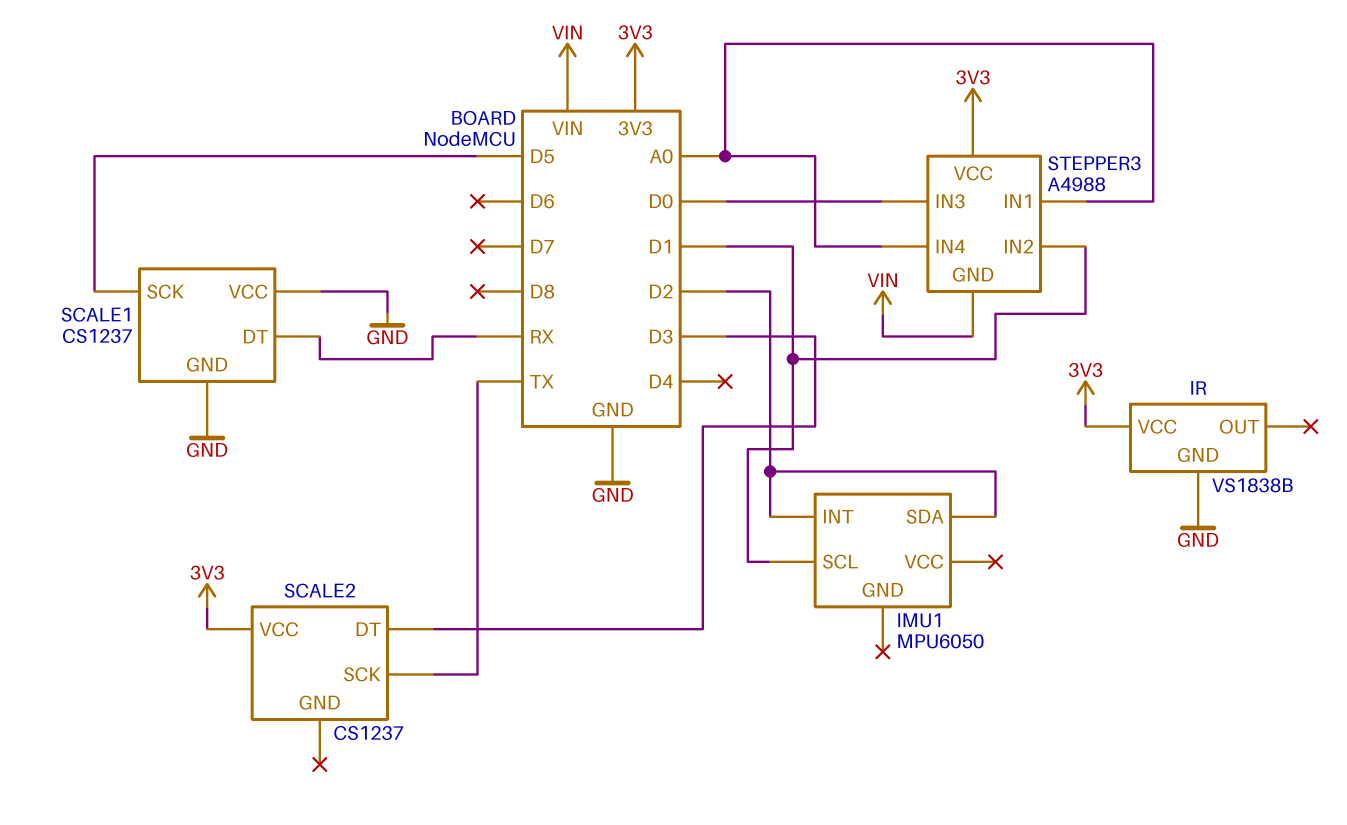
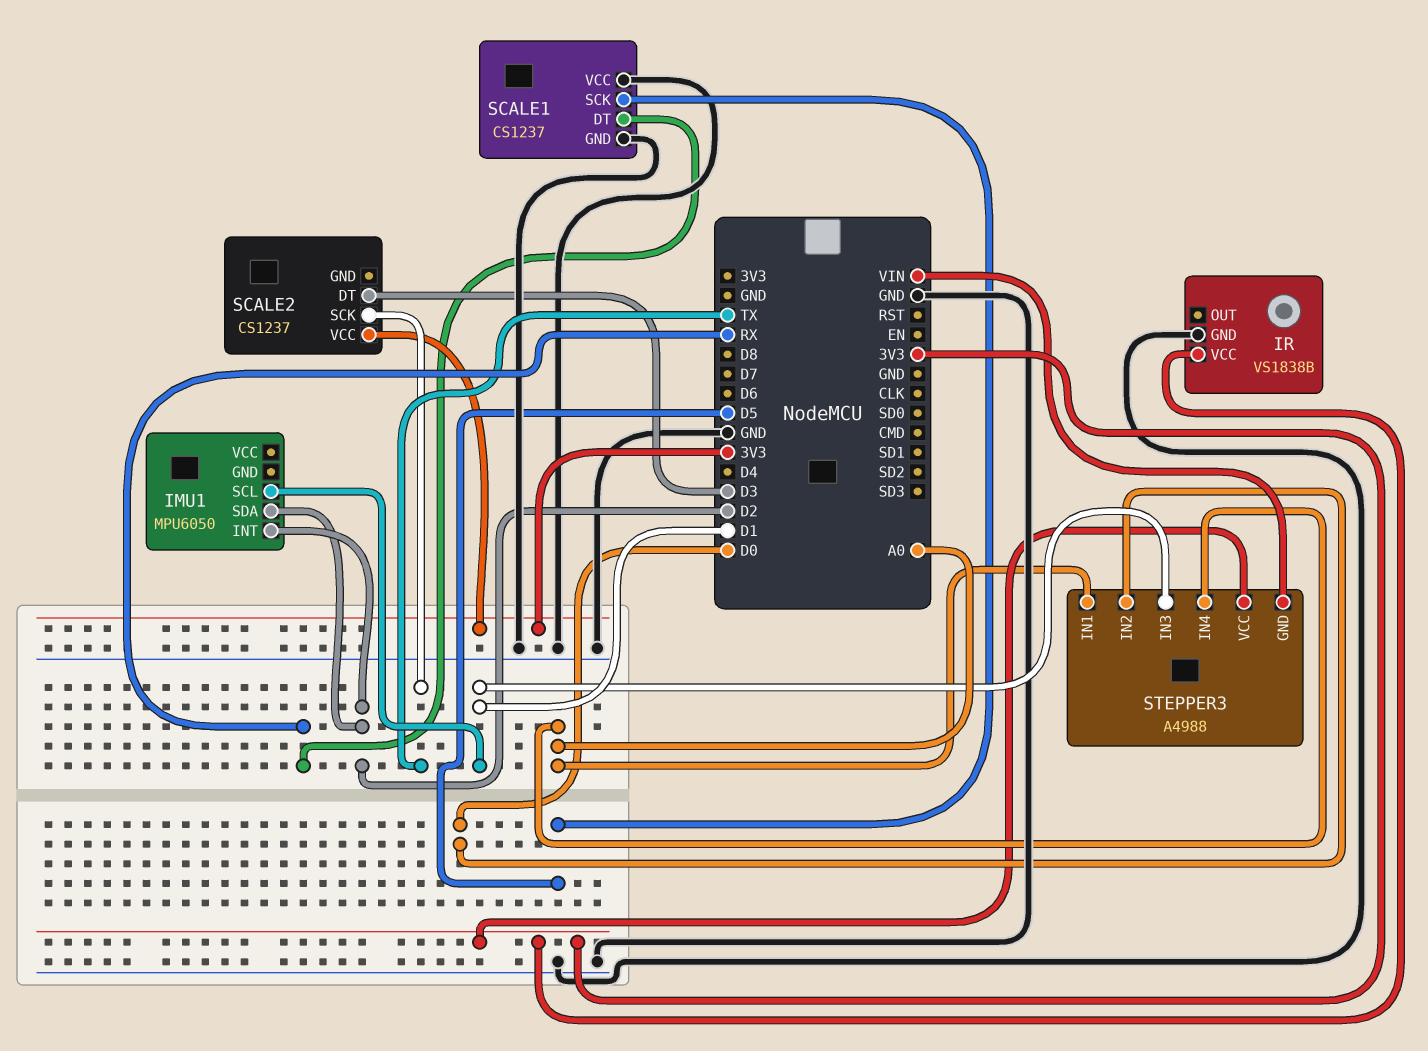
STEPPER3 pin IN2: D1 -> D0
STEPPER3 pin IN3: D0 -> D1

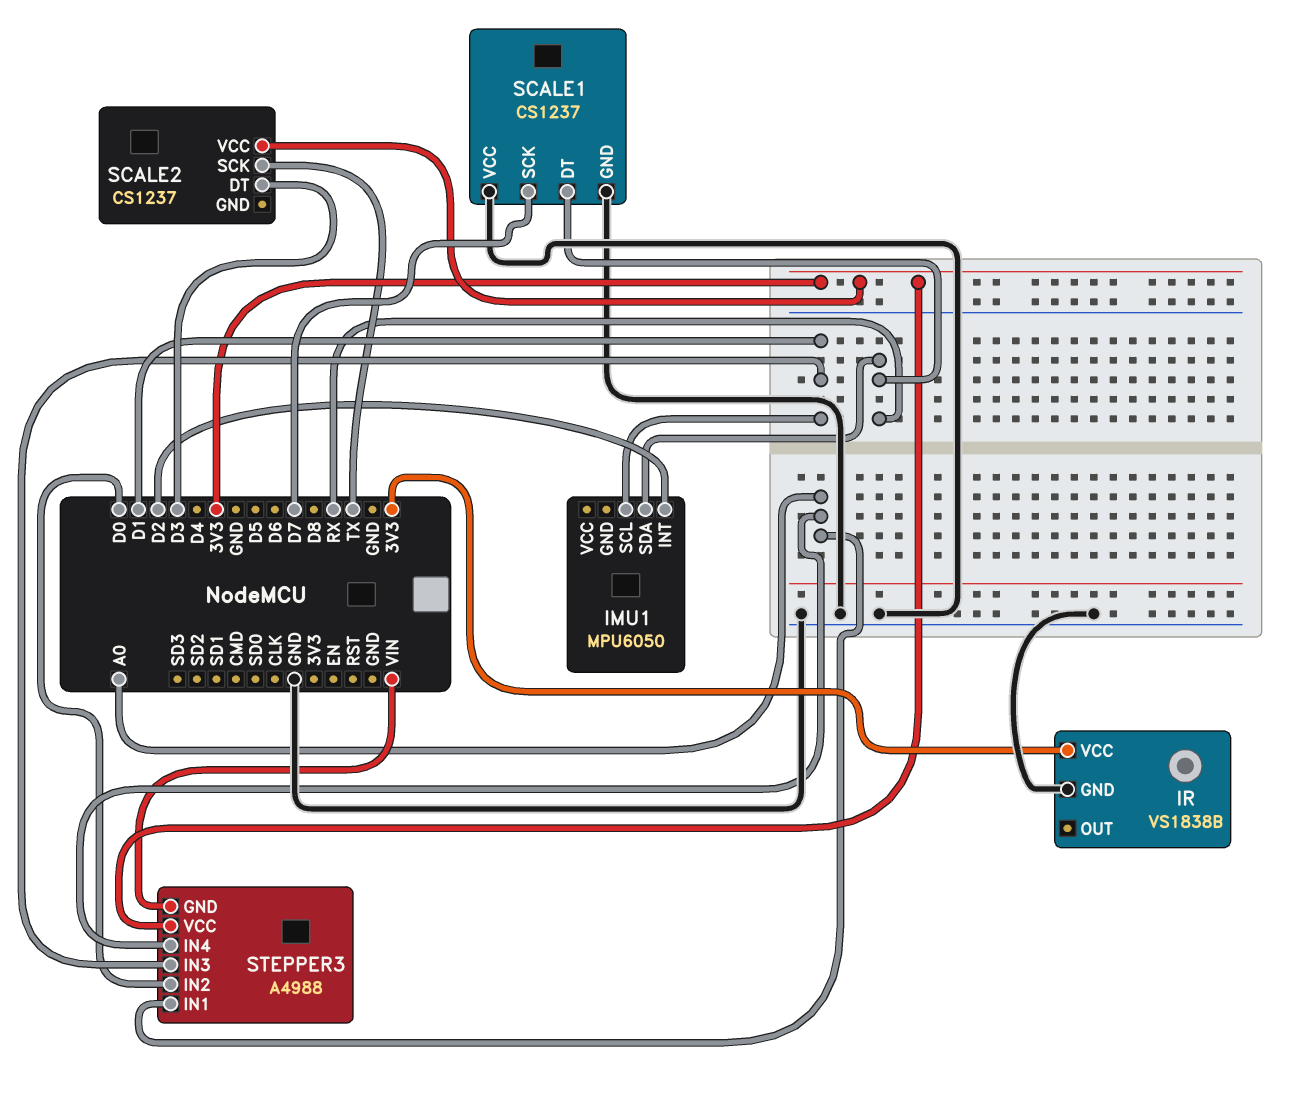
IMU1 pin SDA: D2 -> RX
SCALE1 pin SCK: D5 -> D7

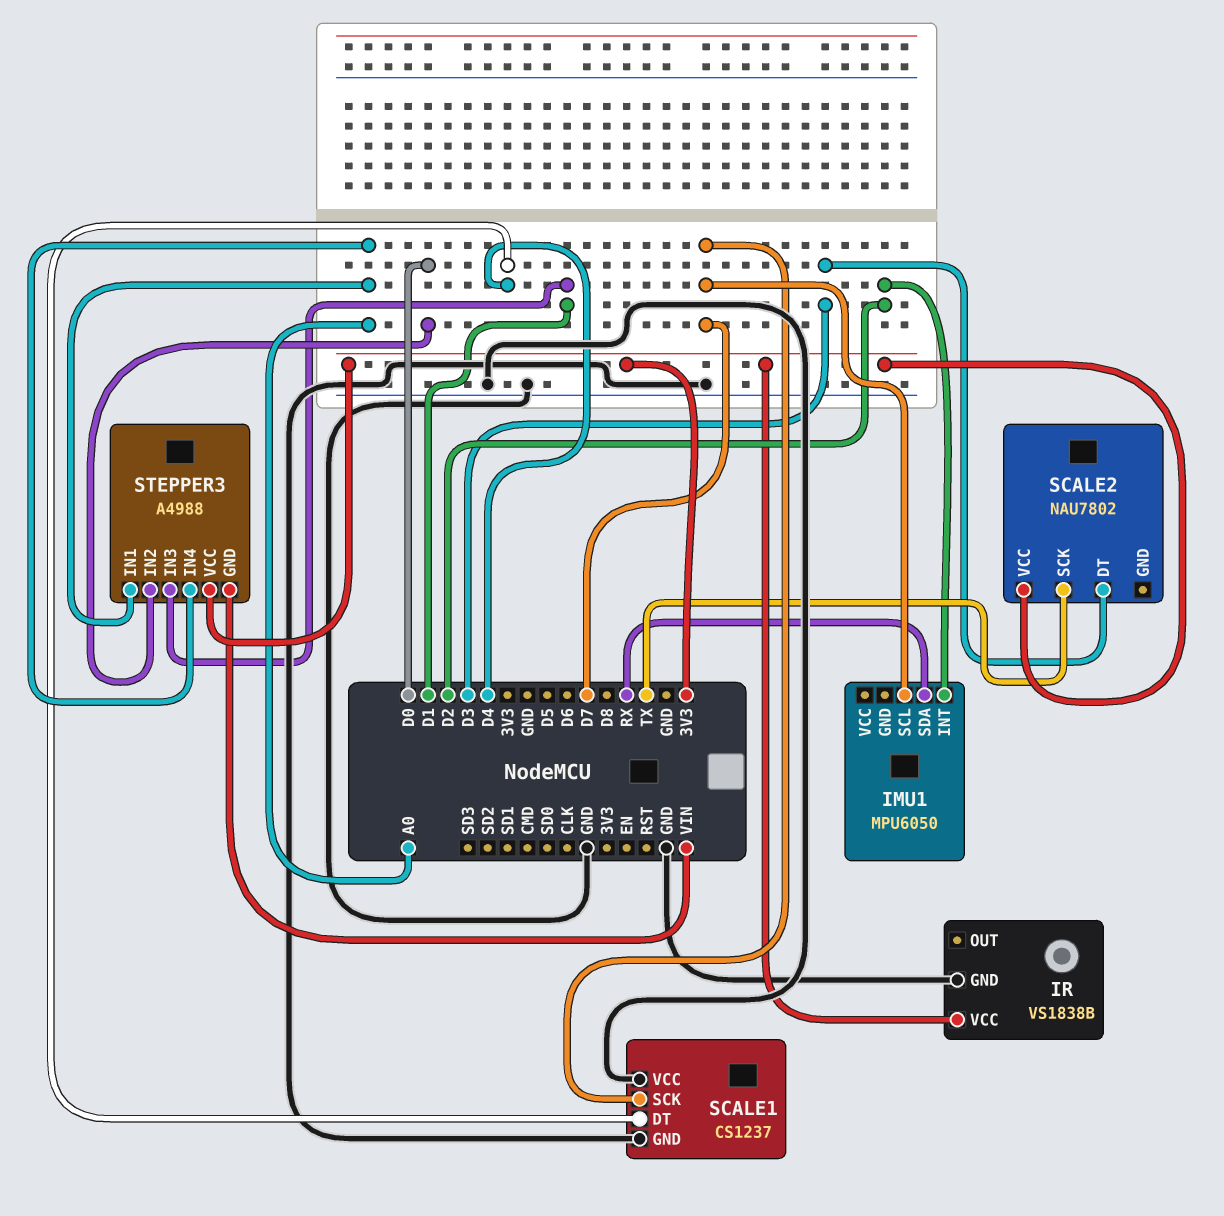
IMU1 pin SCL: D1 -> D7
SCALE1 pin DT: RX -> D4
SCALE2: CS1237 -> NAU7802

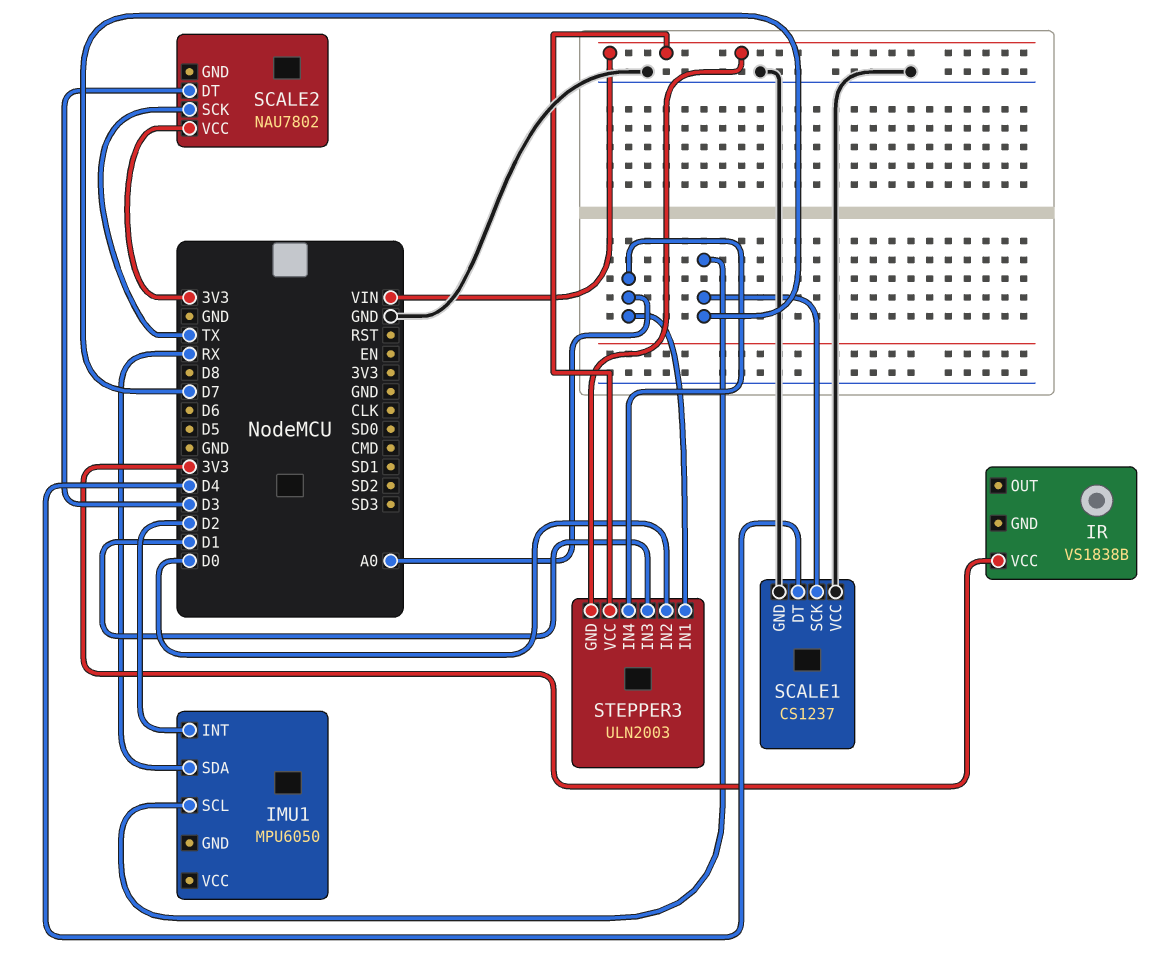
IR pin GND: GND -> none
STEPPER3: A4988 -> ULN2003
STEPPER3 pin VCC: 3V3 -> VIN

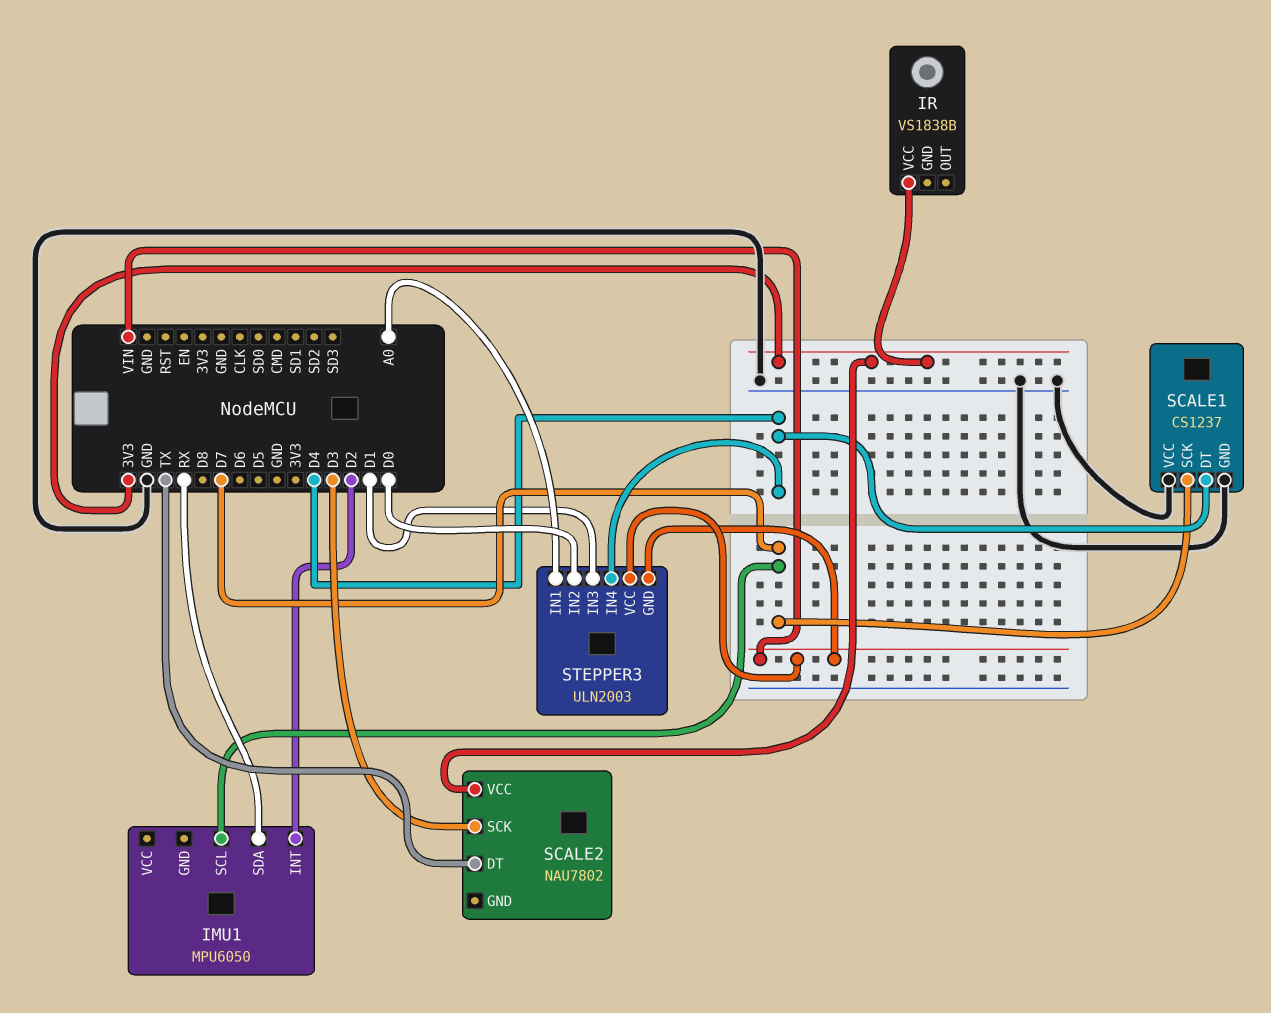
SCALE2 pin DT: D3 -> TX
SCALE2 pin SCK: TX -> D3
STEPPER3 pin IN4: A0 -> D4

